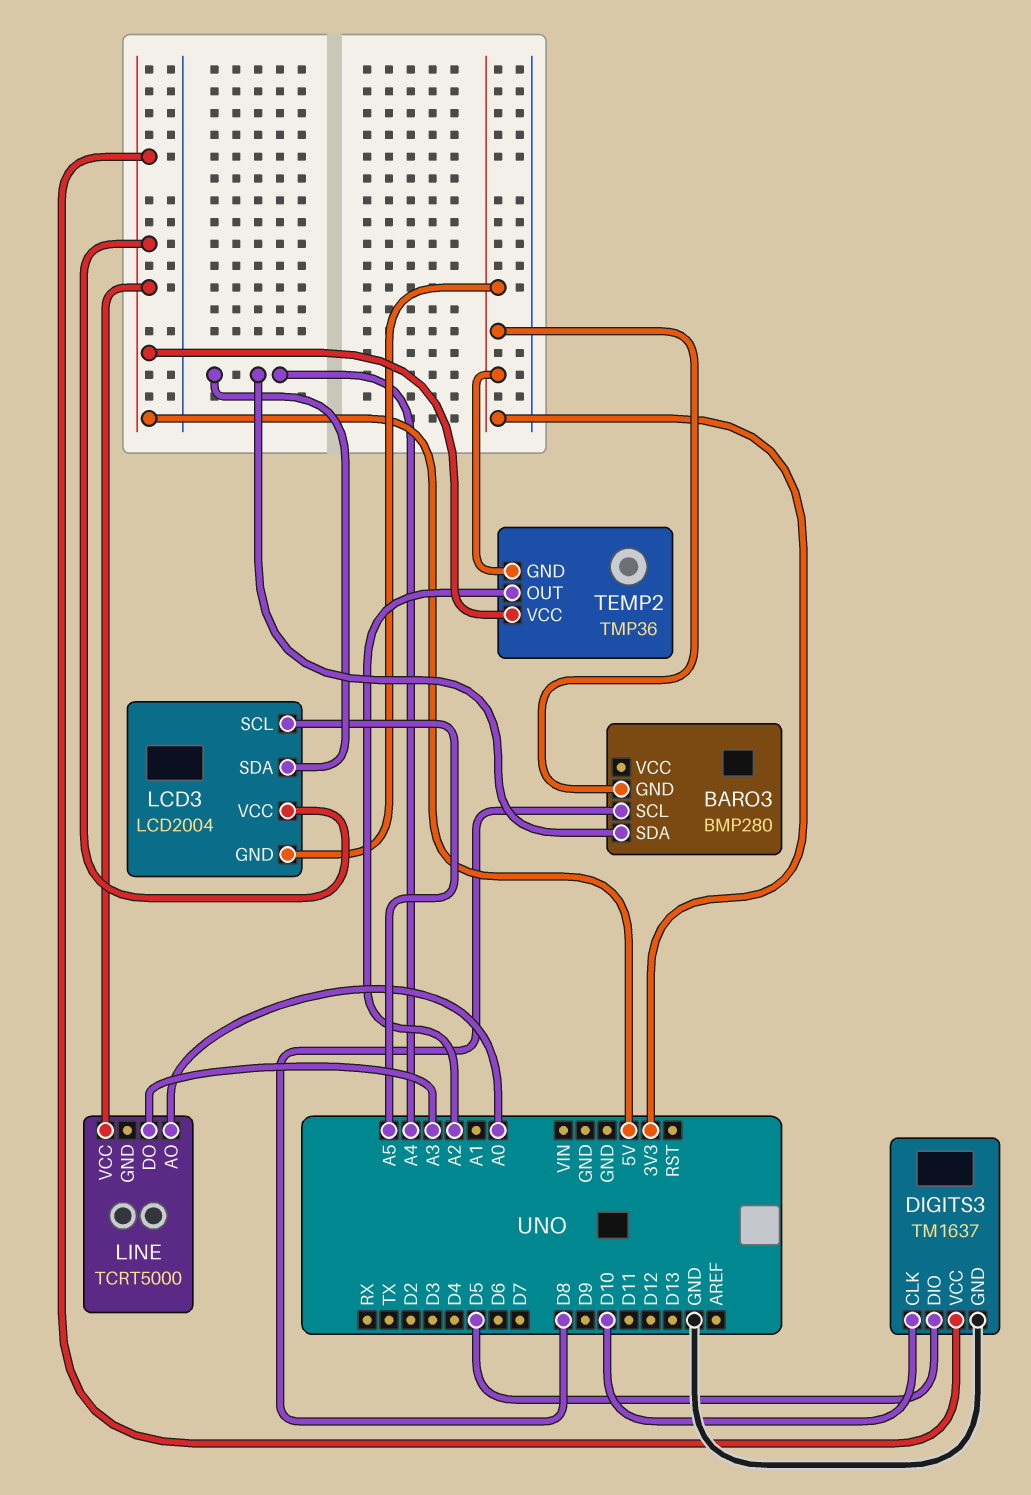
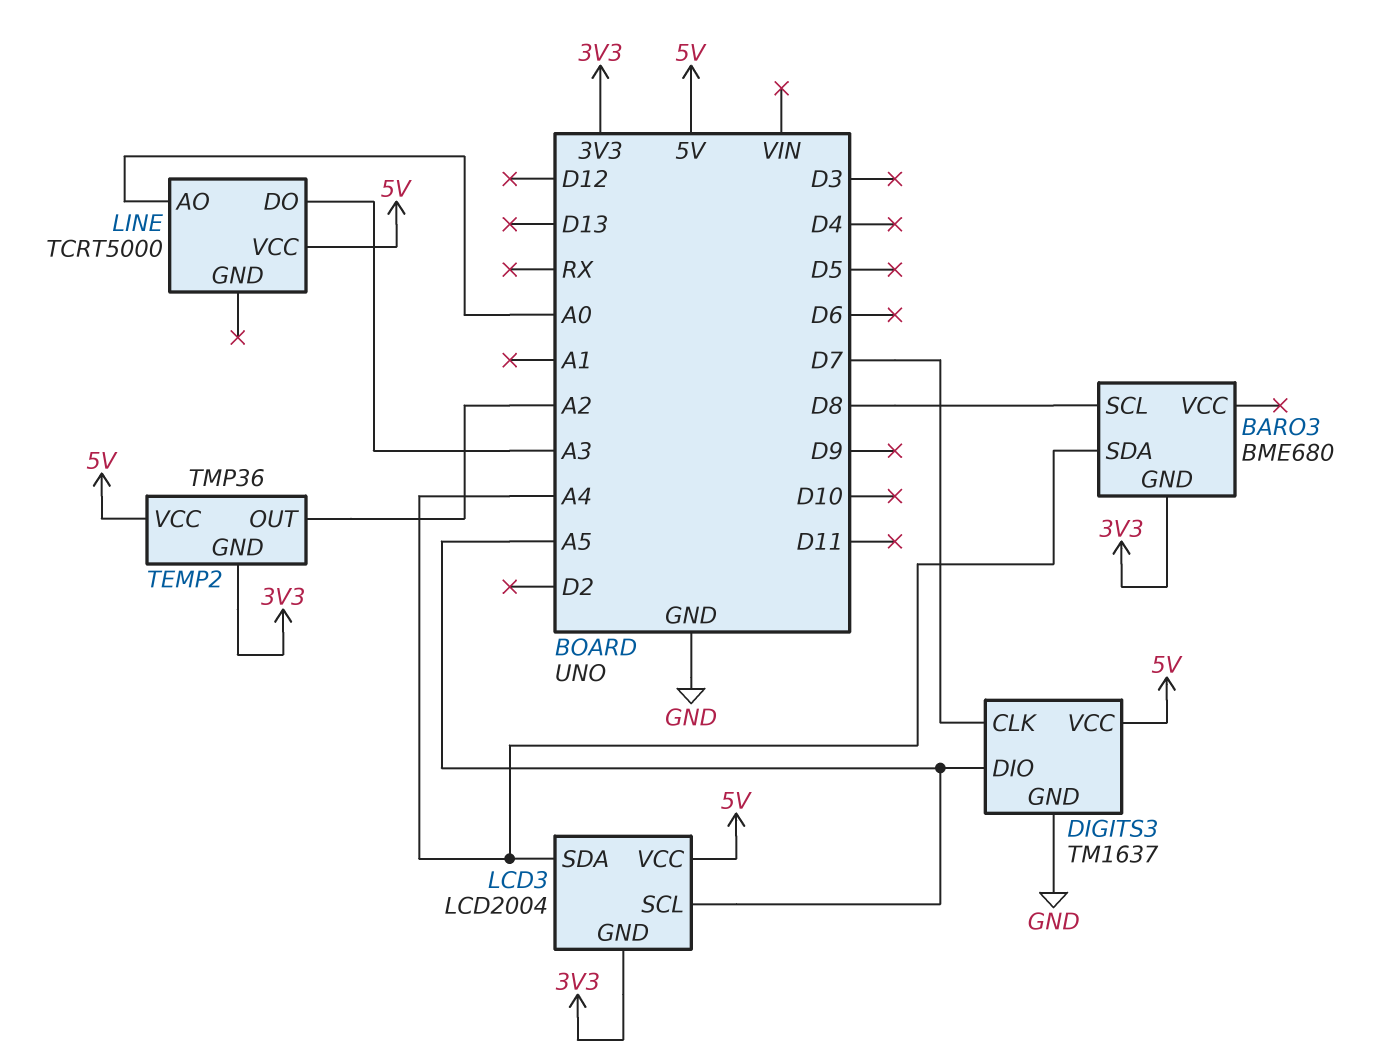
BARO3: BMP280 -> BME680
DIGITS3 pin CLK: D10 -> D7
DIGITS3 pin DIO: D5 -> A5

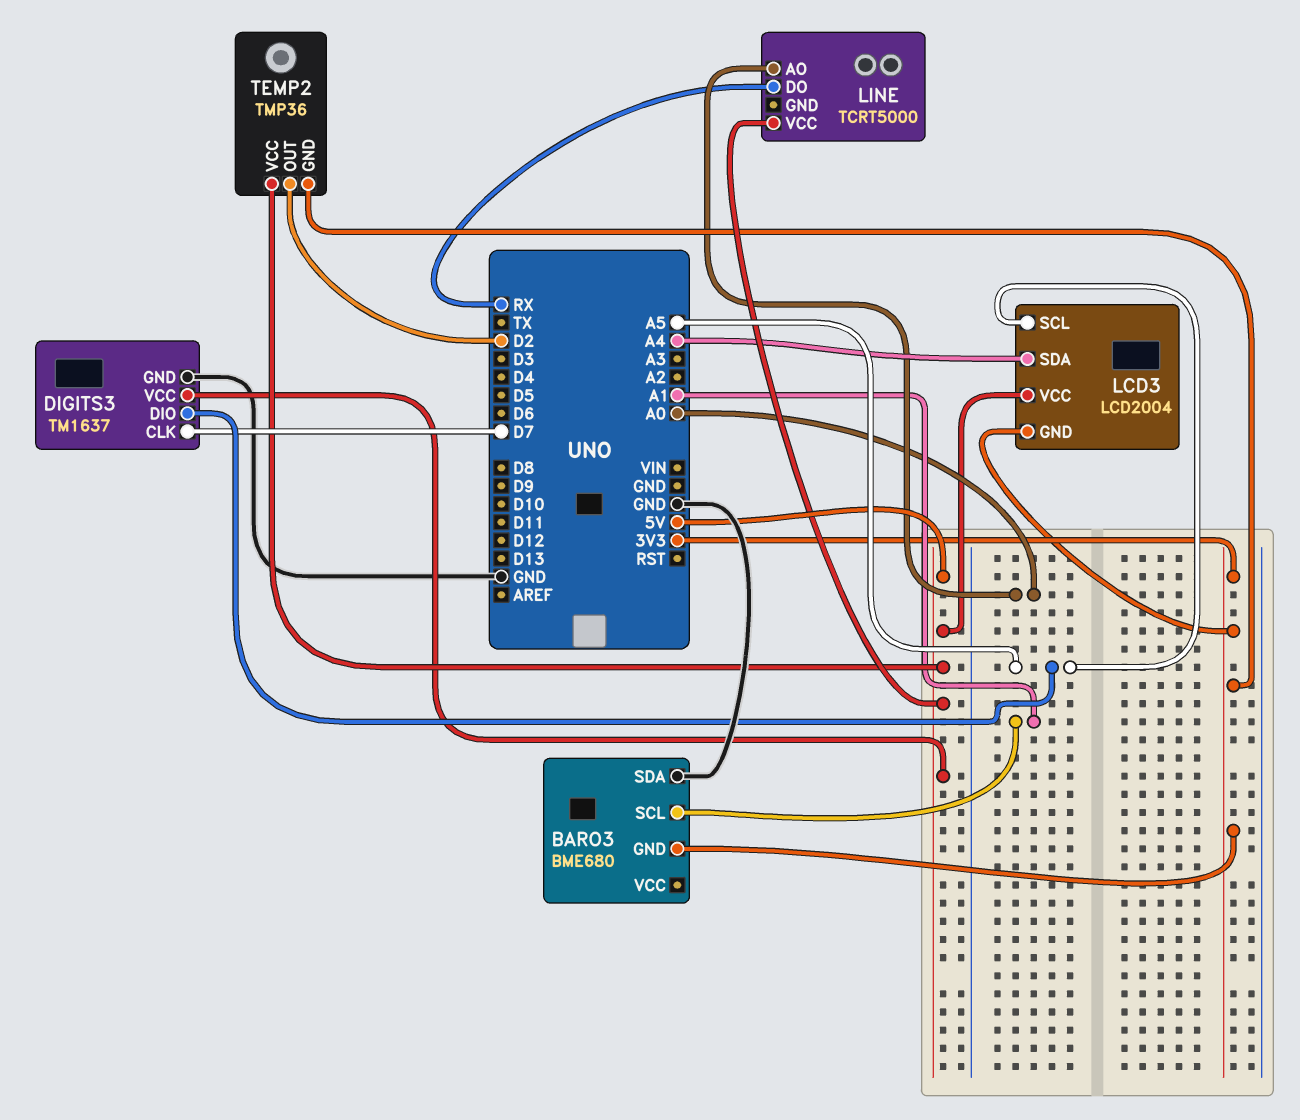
BARO3 pin SCL: D8 -> A1
BARO3 pin SDA: A4 -> GND
LINE pin DO: A3 -> RX
TEMP2 pin OUT: A2 -> D2

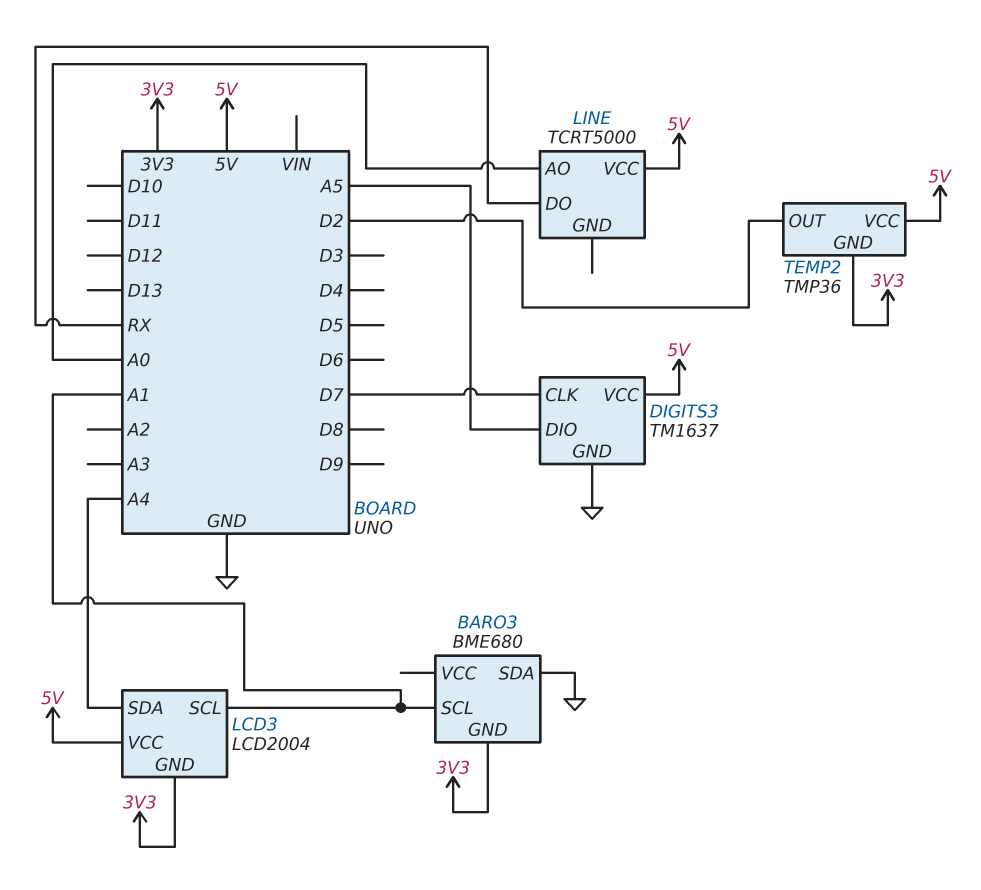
LCD3 pin SCL: A5 -> A1

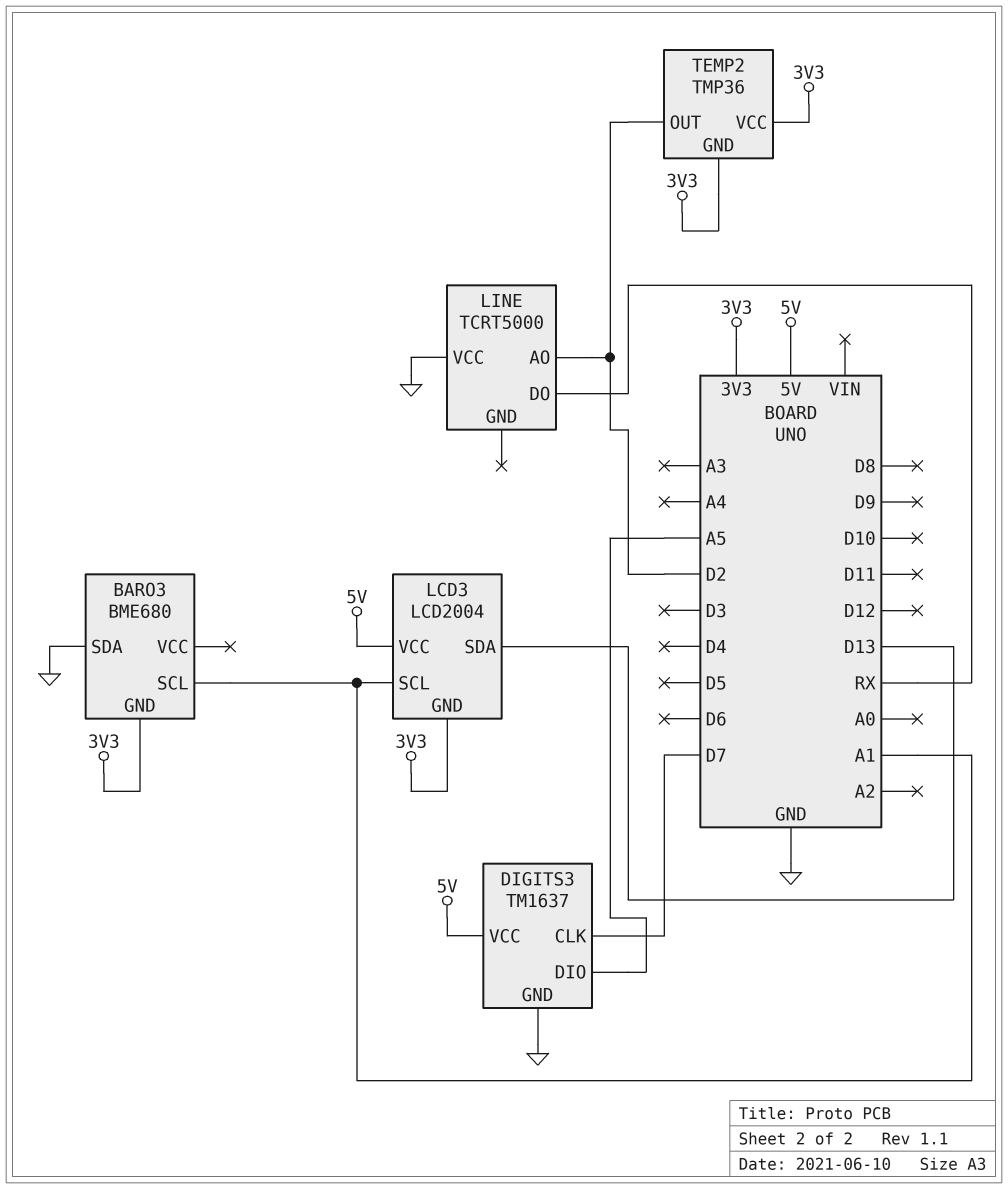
LCD3 pin SDA: A4 -> D13
LINE pin AO: A0 -> D2
LINE pin VCC: 5V -> GND
TEMP2 pin VCC: 5V -> 3V3

